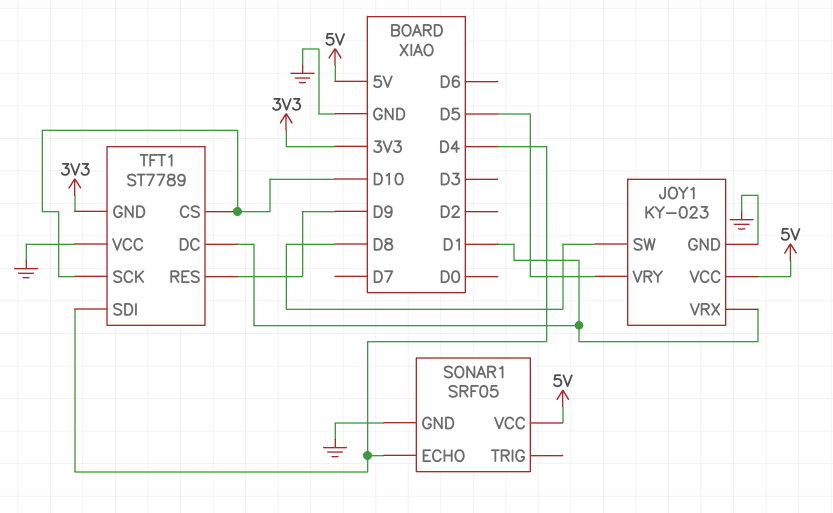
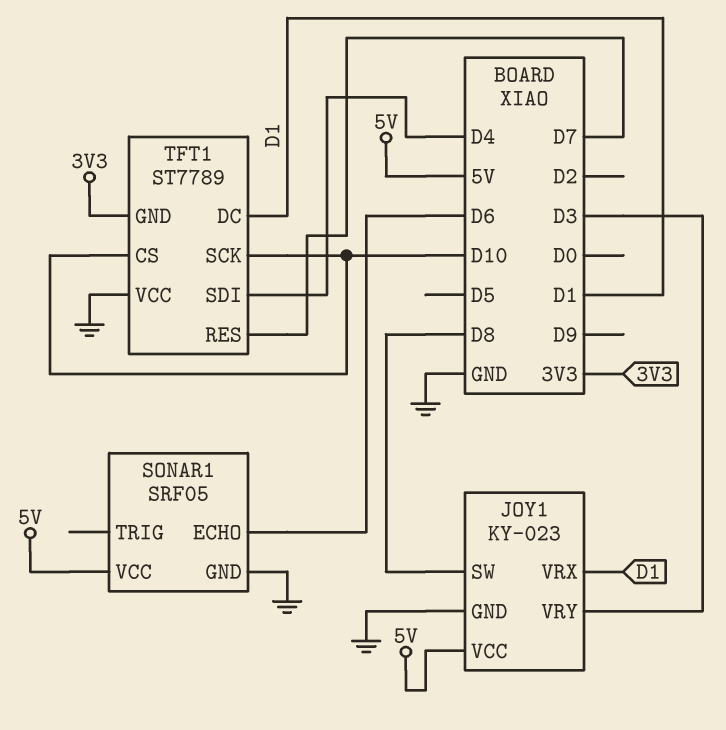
JOY1 pin VRY: D5 -> D3
SONAR1 pin ECHO: D4 -> D6
TFT1 pin RES: D9 -> D7

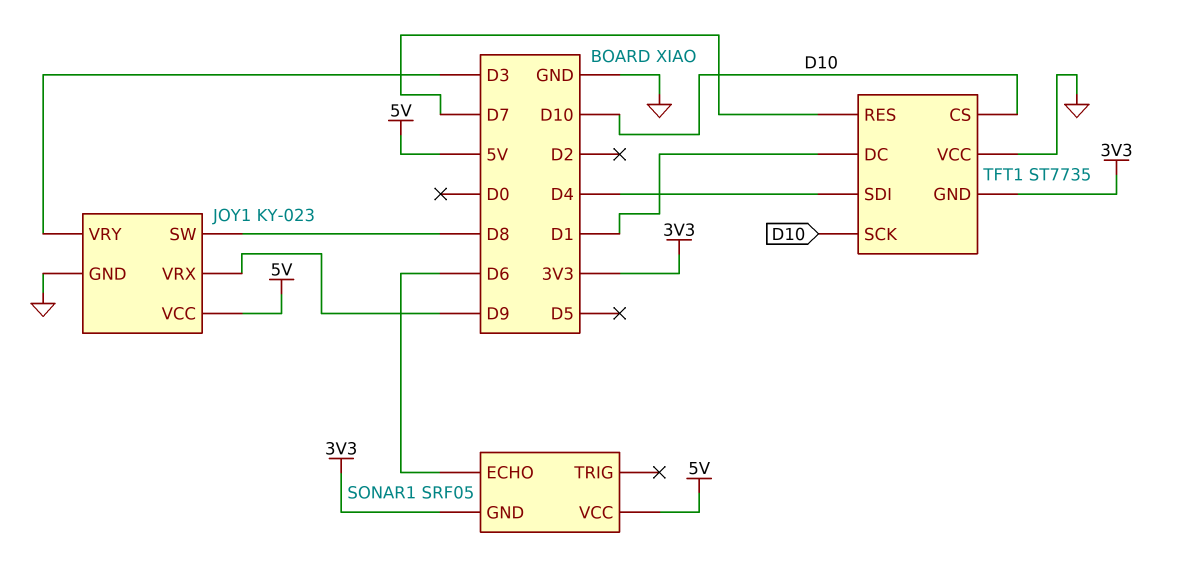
JOY1 pin VRX: D1 -> D9
SONAR1 pin GND: GND -> 3V3
TFT1: ST7789 -> ST7735

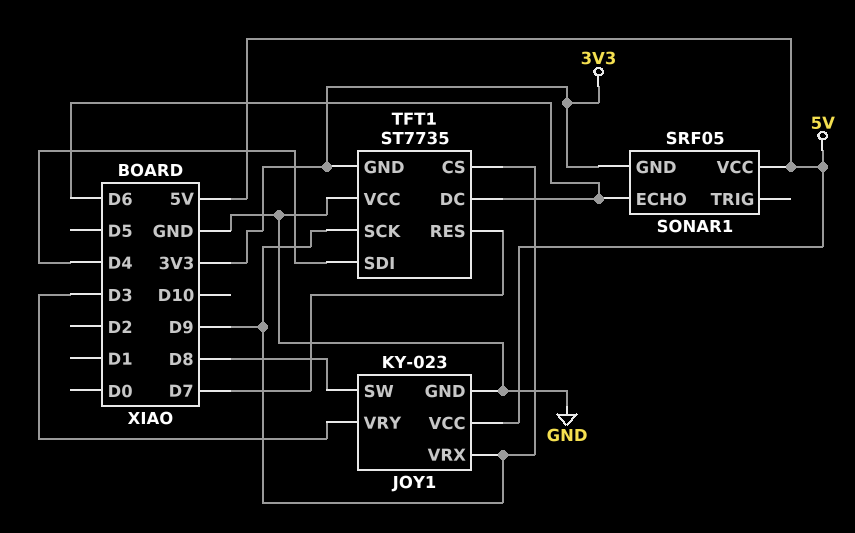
TFT1 pin CS: D10 -> D9
TFT1 pin DC: D1 -> D6
TFT1 pin SCK: D10 -> D9

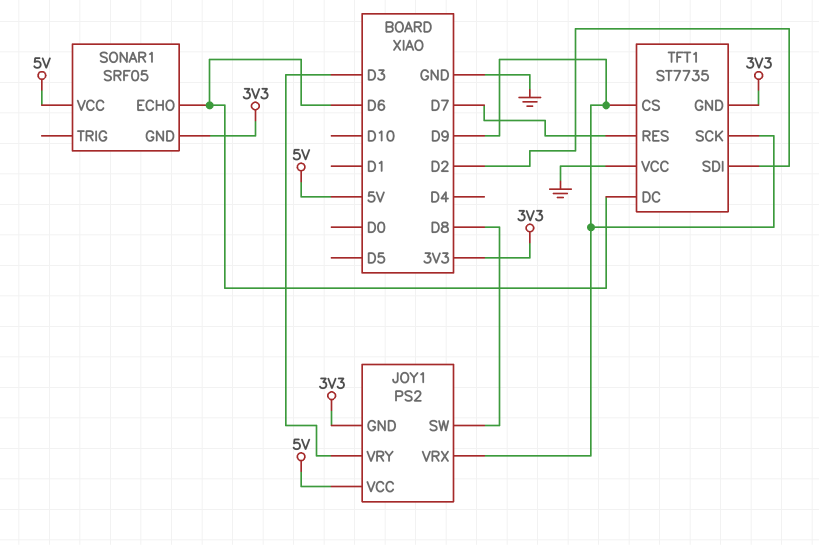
JOY1: KY-023 -> PS2
JOY1 pin GND: GND -> 3V3
TFT1 pin SDI: D4 -> D2

